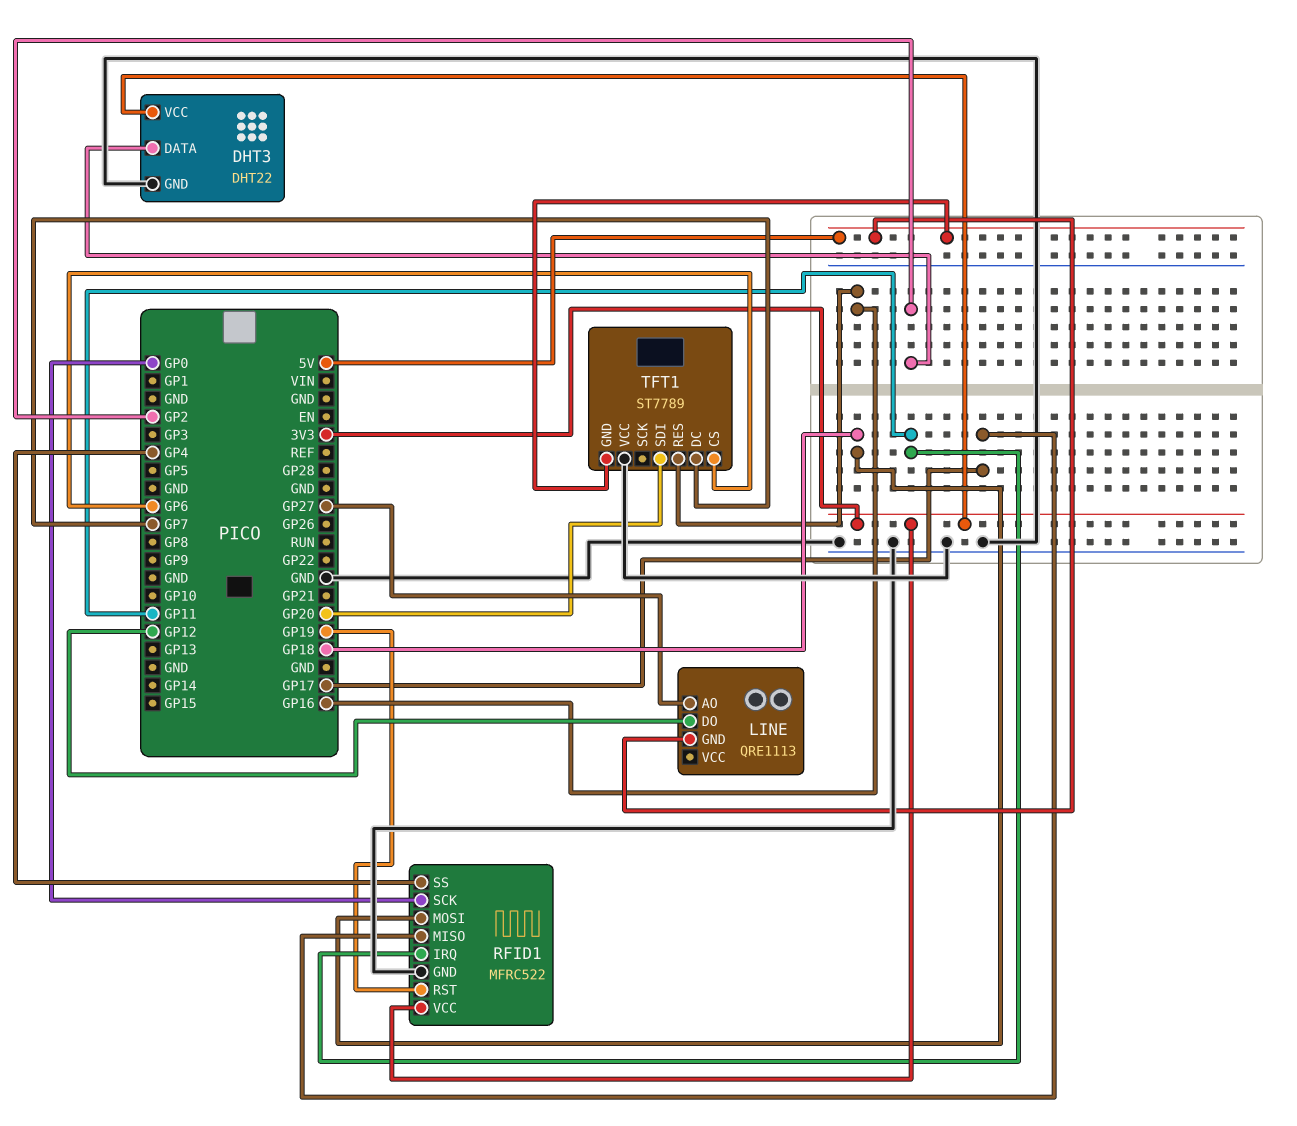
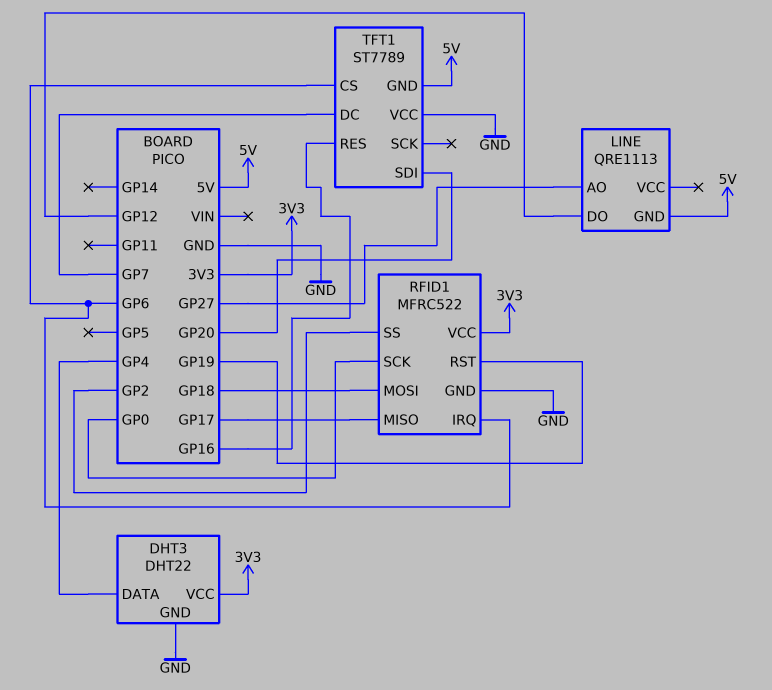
DHT3 pin DATA: GP2 -> GP4
RFID1 pin IRQ: GP11 -> GP6
RFID1 pin SS: GP4 -> GP2

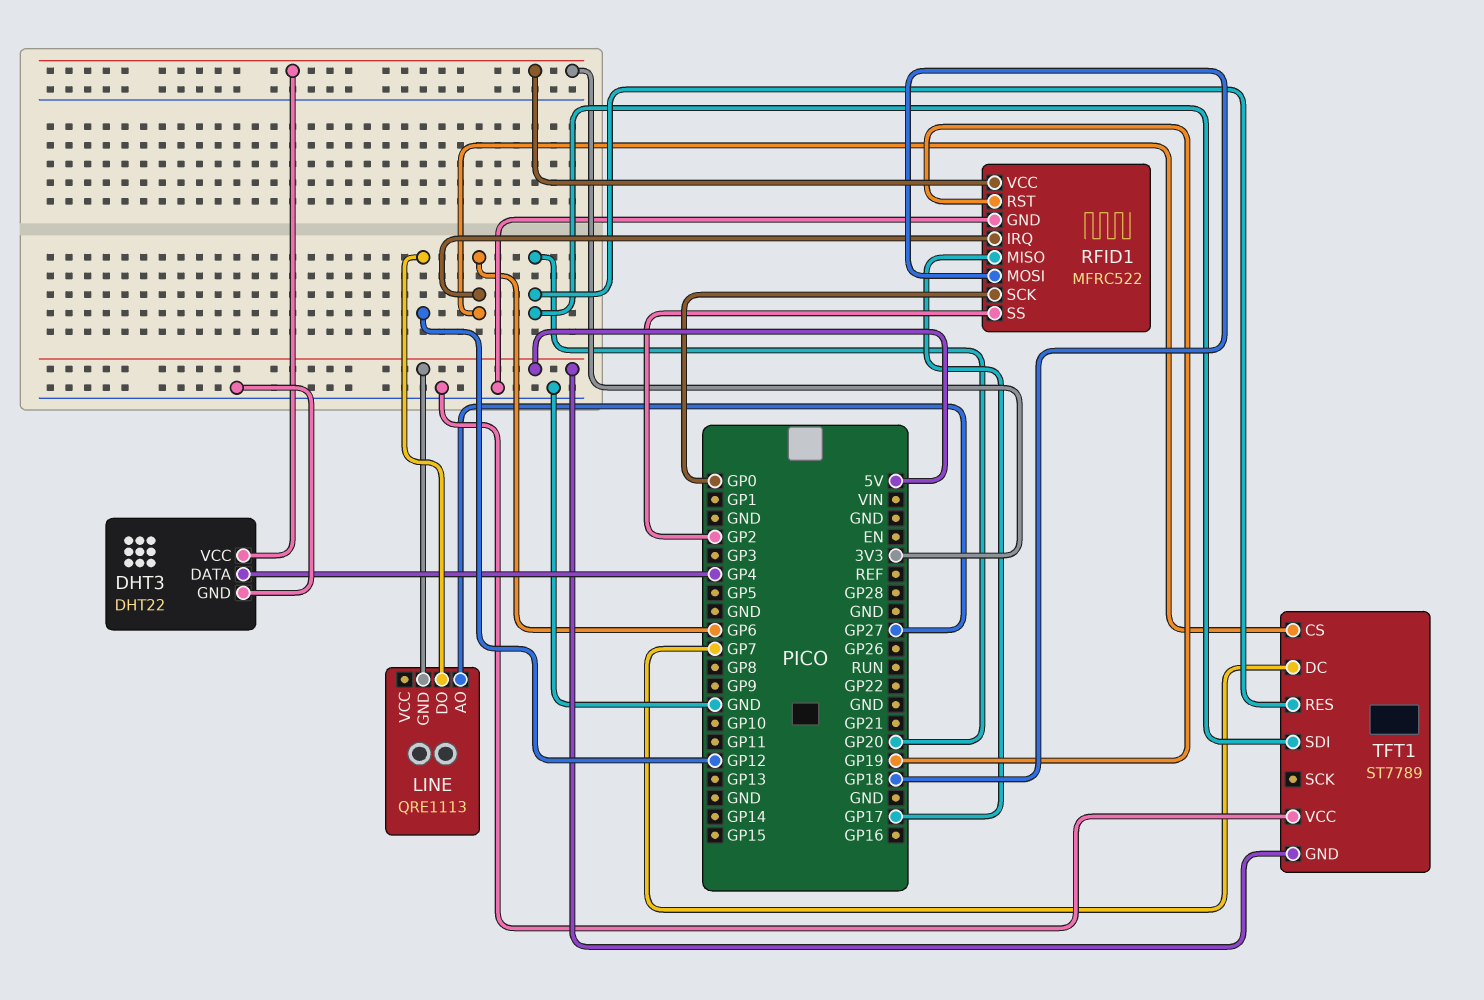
TFT1 pin RES: GP16 -> GP20

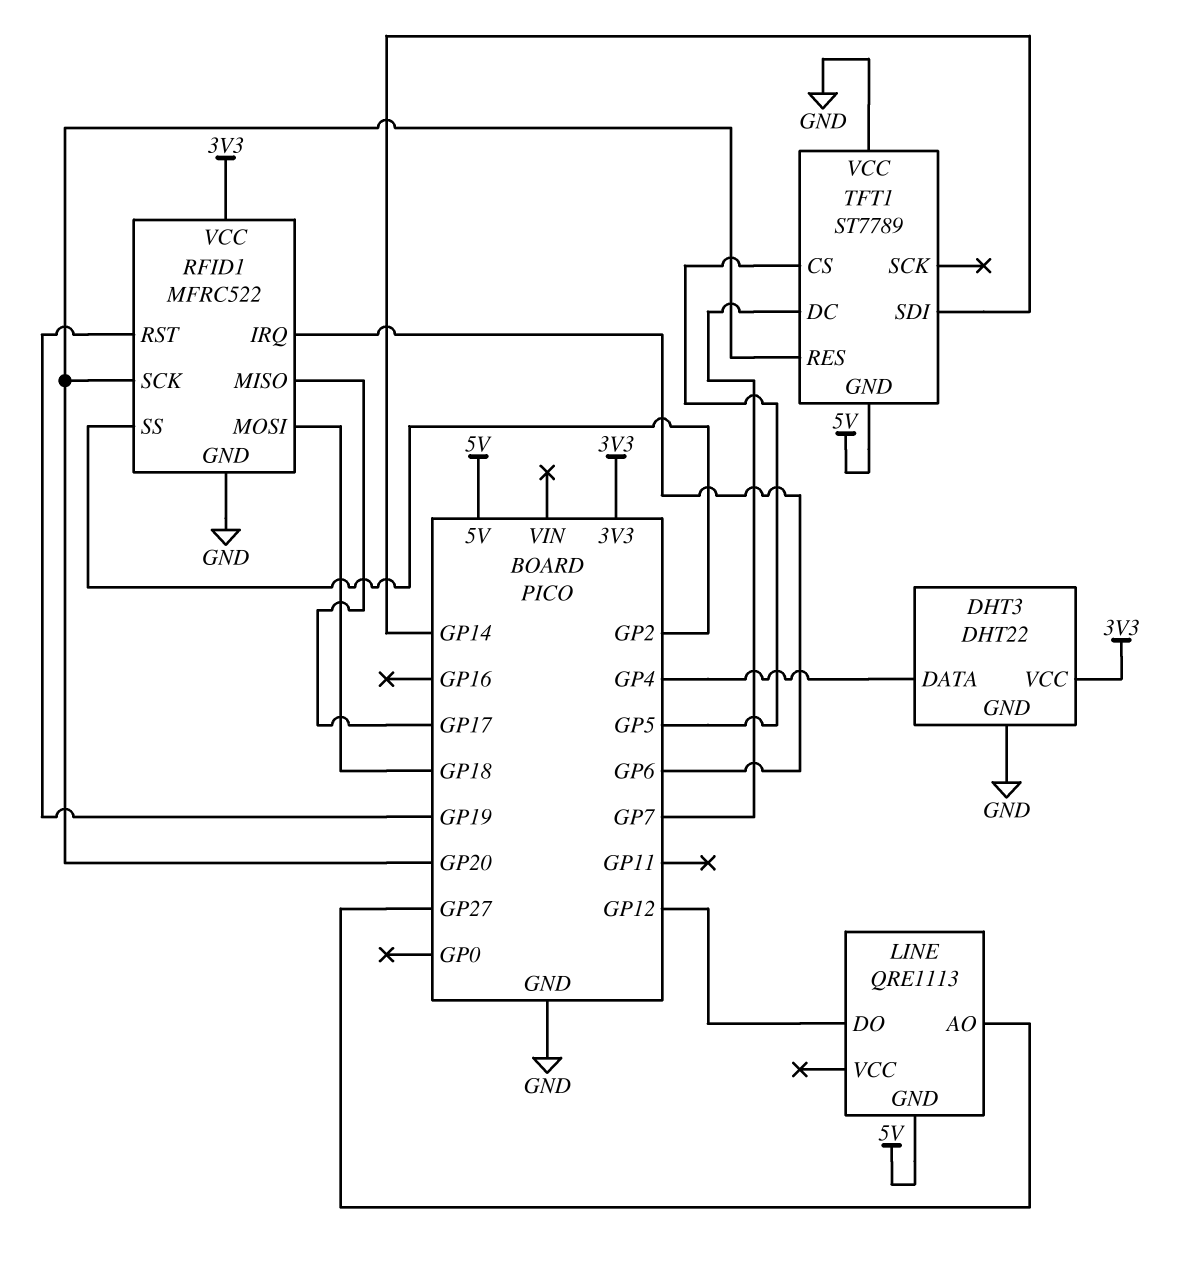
RFID1 pin SCK: GP0 -> GP20
TFT1 pin CS: GP6 -> GP5
TFT1 pin SDI: GP20 -> GP14

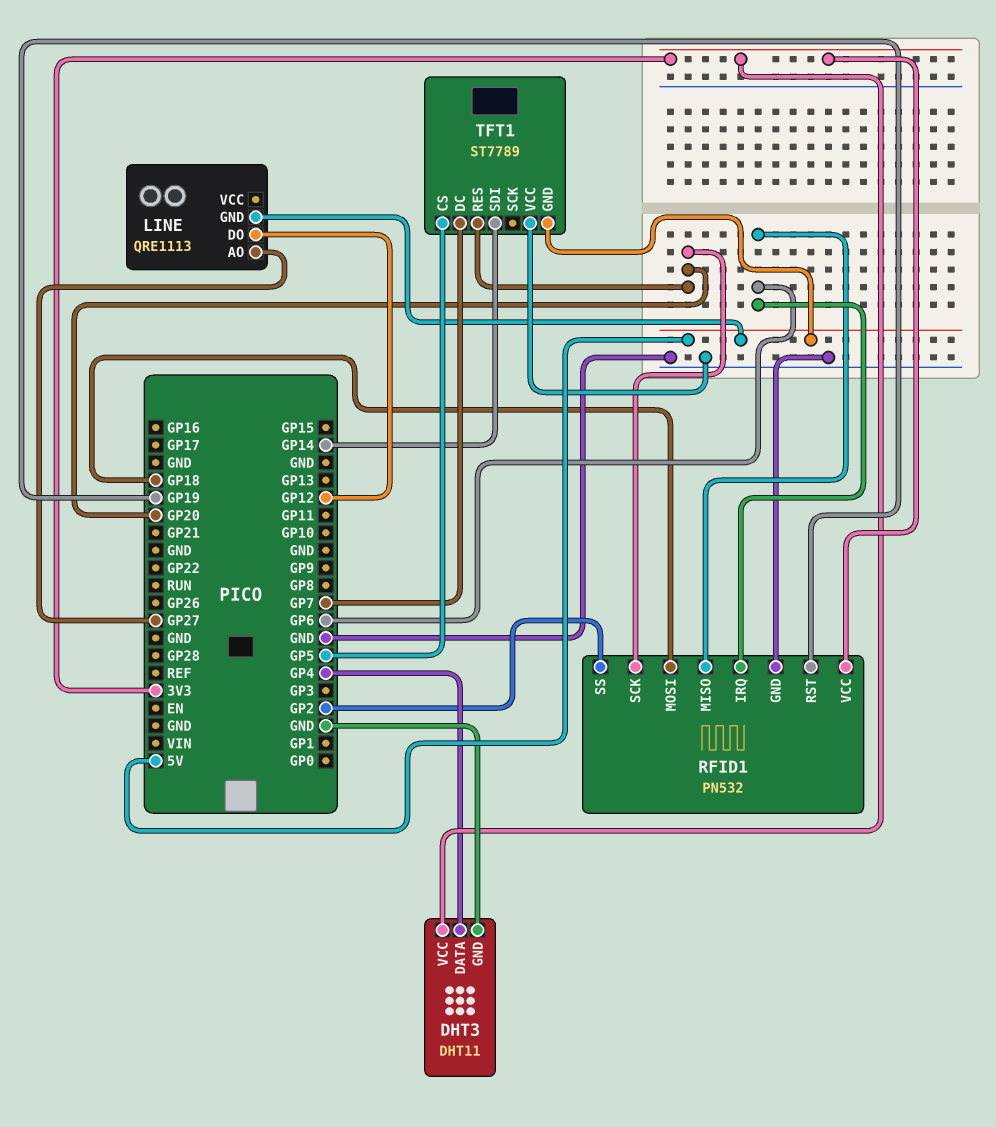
DHT3: DHT22 -> DHT11
RFID1: MFRC522 -> PN532
RFID1 pin MISO: GP17 -> GP6

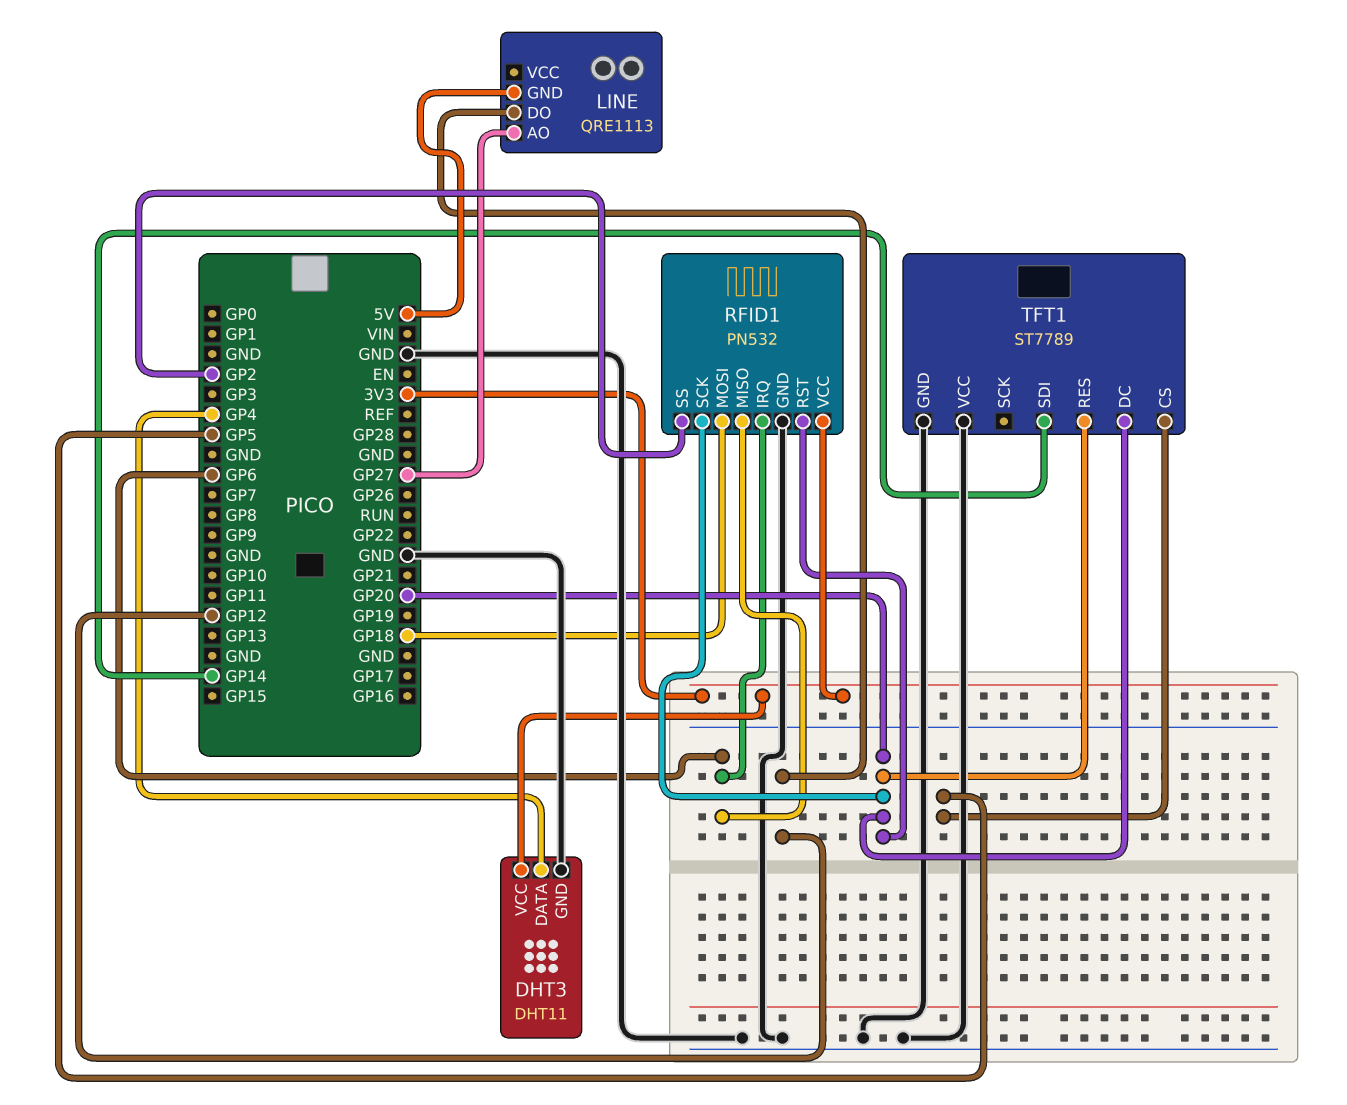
RFID1 pin RST: GP19 -> GP20
TFT1 pin DC: GP7 -> GP20
TFT1 pin GND: 5V -> GND

